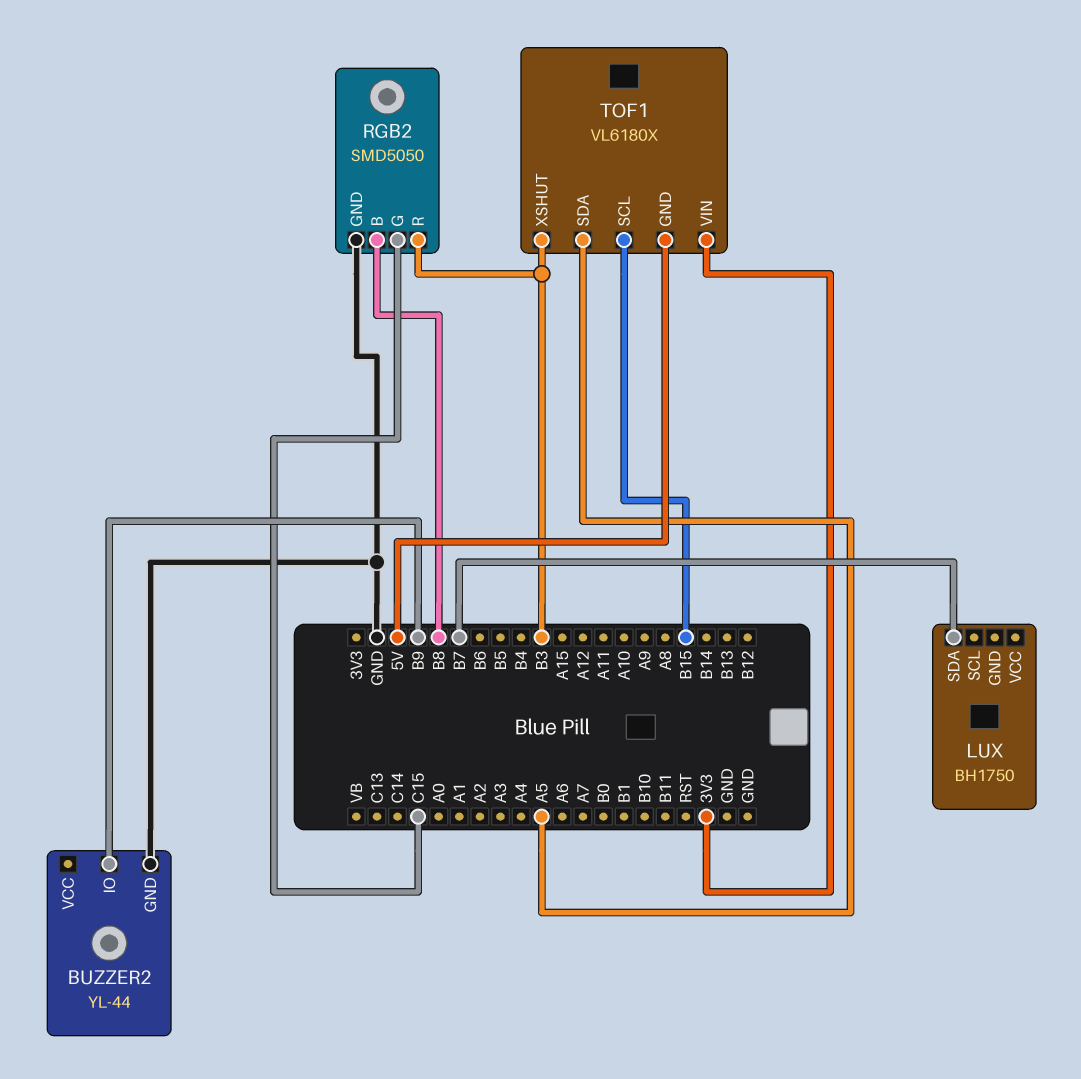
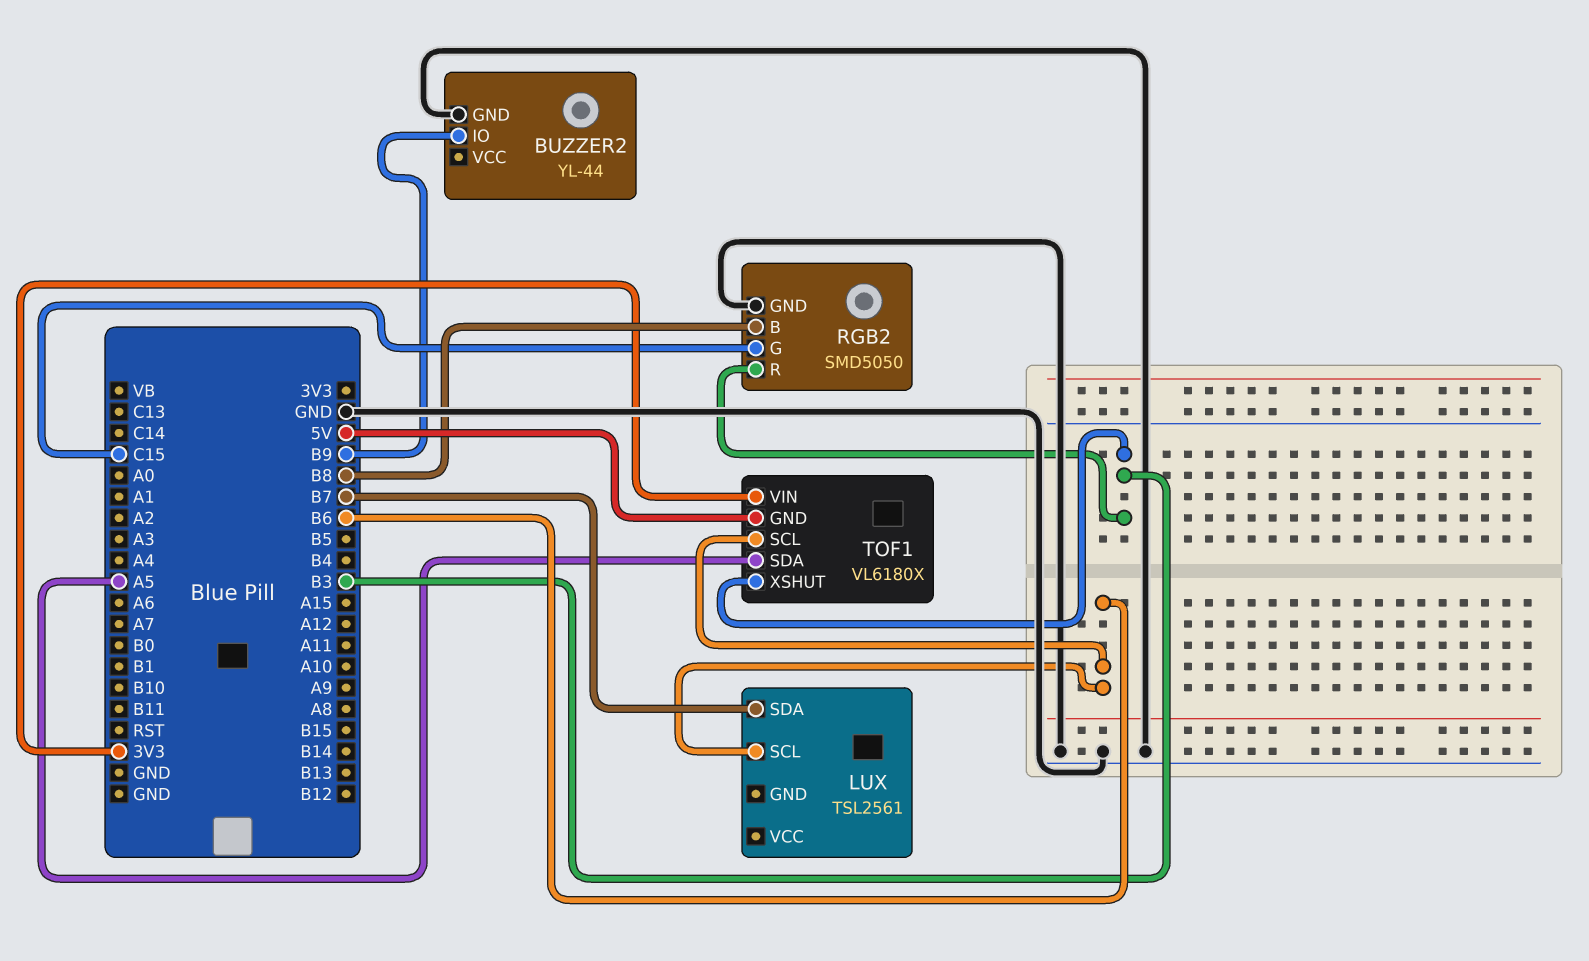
LUX: BH1750 -> TSL2561
LUX pin SCL: none -> B6
TOF1 pin SCL: B15 -> B6

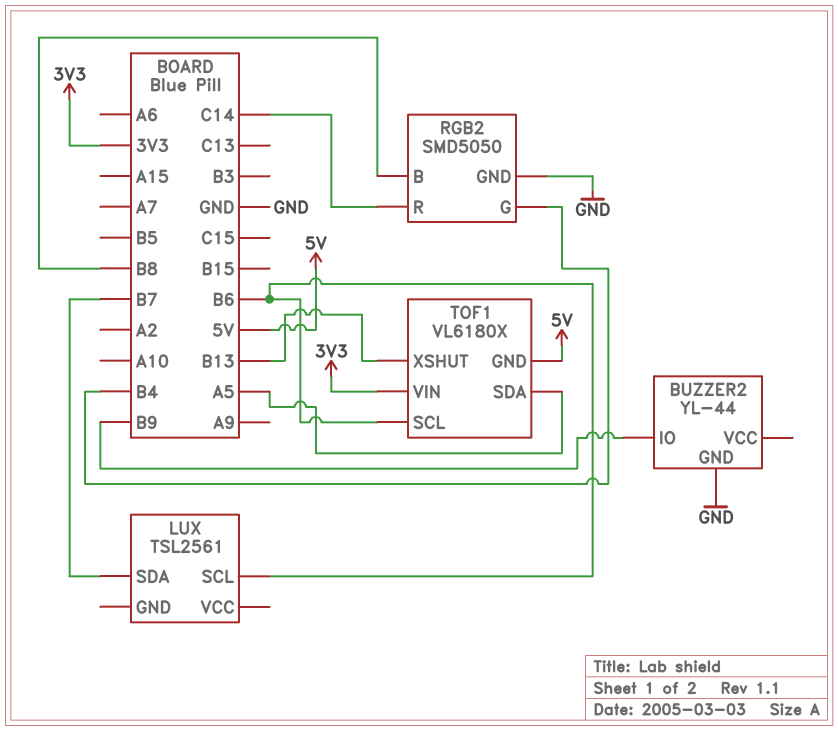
RGB2 pin G: C15 -> B4
RGB2 pin R: B3 -> C14
TOF1 pin XSHUT: B3 -> B13

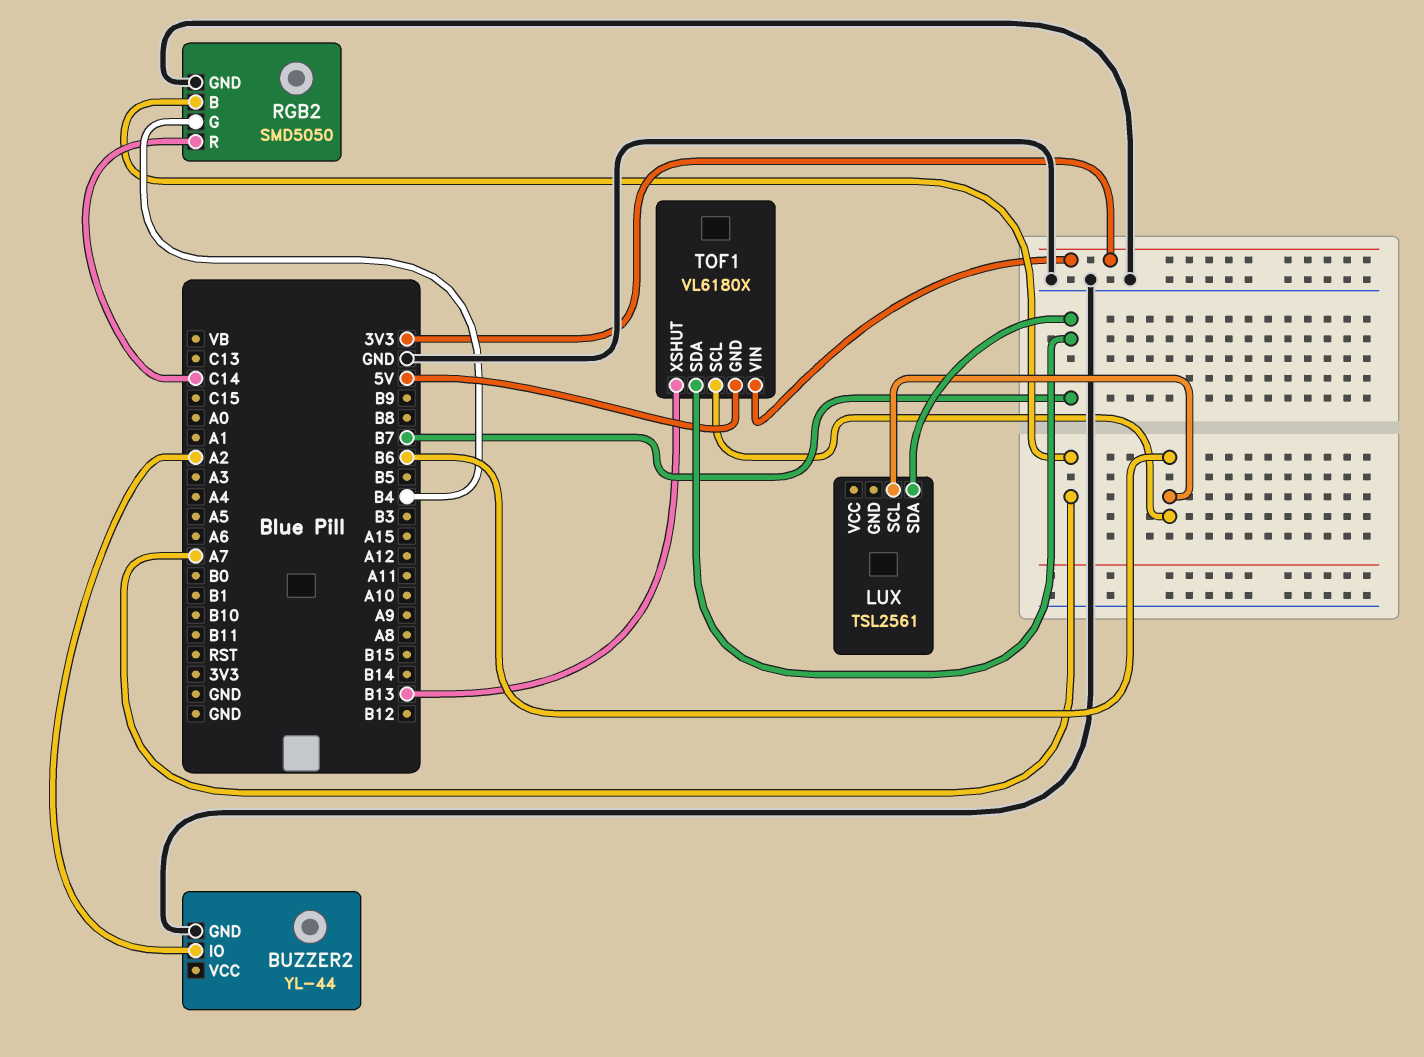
BUZZER2 pin IO: B9 -> A2
RGB2 pin B: B8 -> A7
TOF1 pin SDA: A5 -> B7

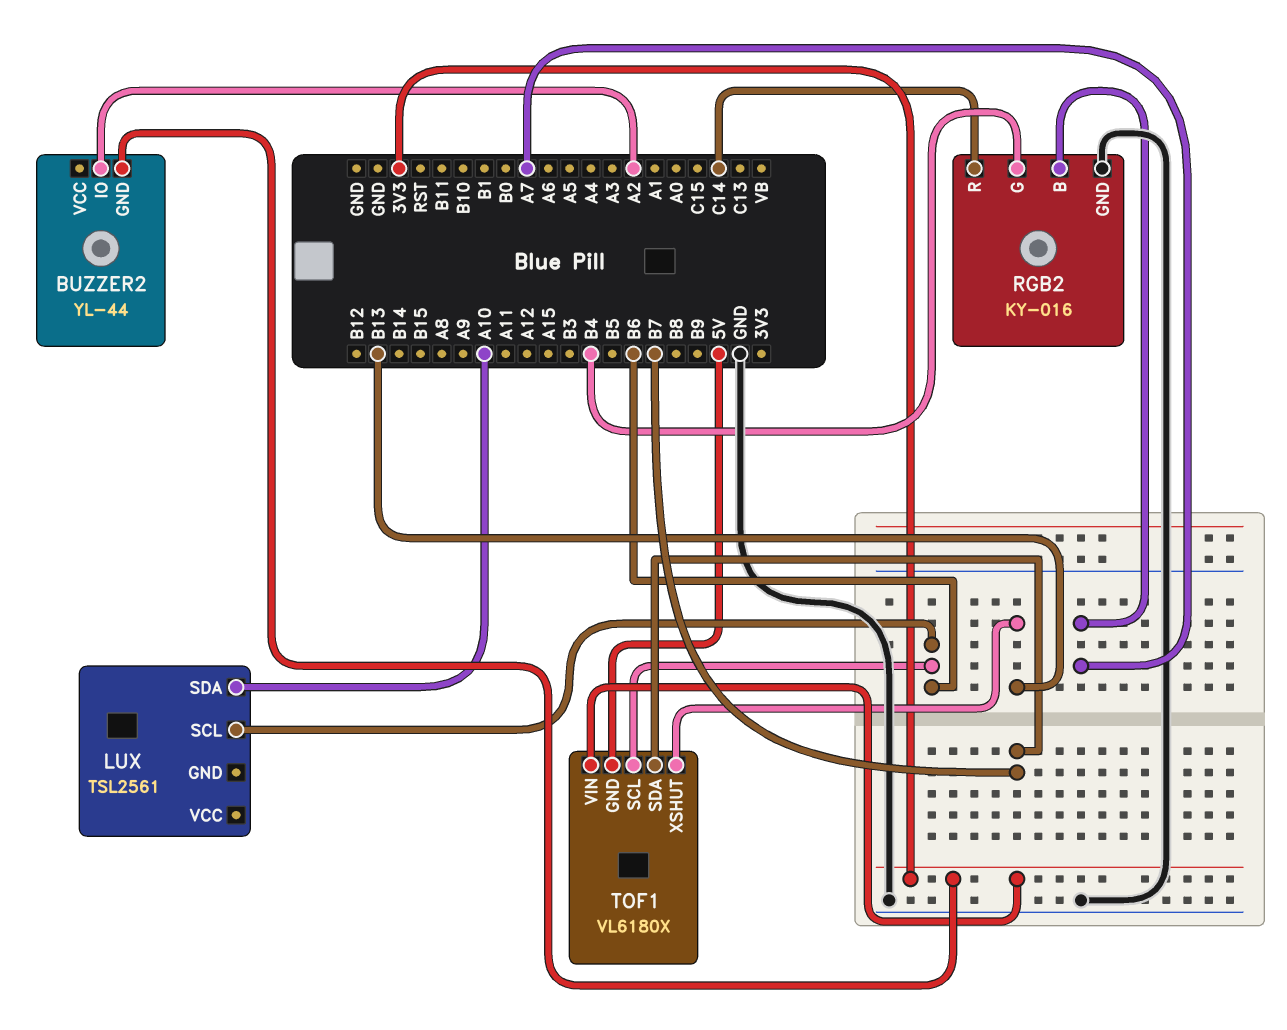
BUZZER2 pin GND: GND -> 3V3
LUX pin SDA: B7 -> A10
RGB2: SMD5050 -> KY-016

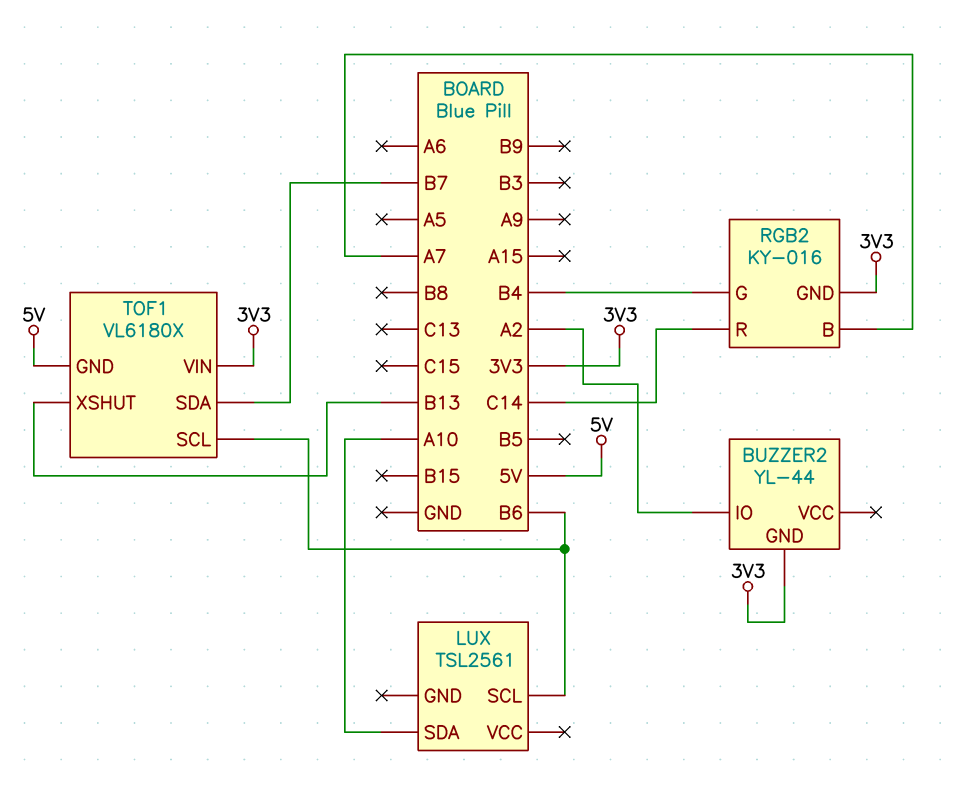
RGB2 pin GND: GND -> 3V3

